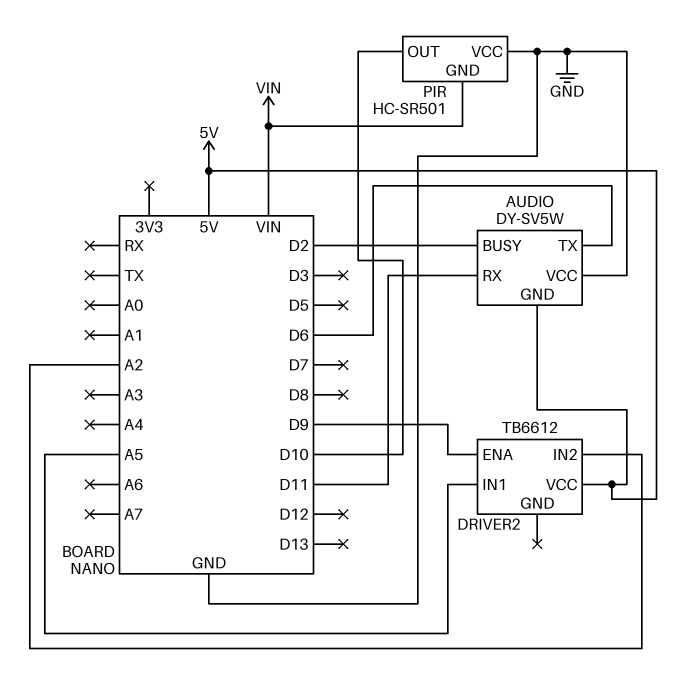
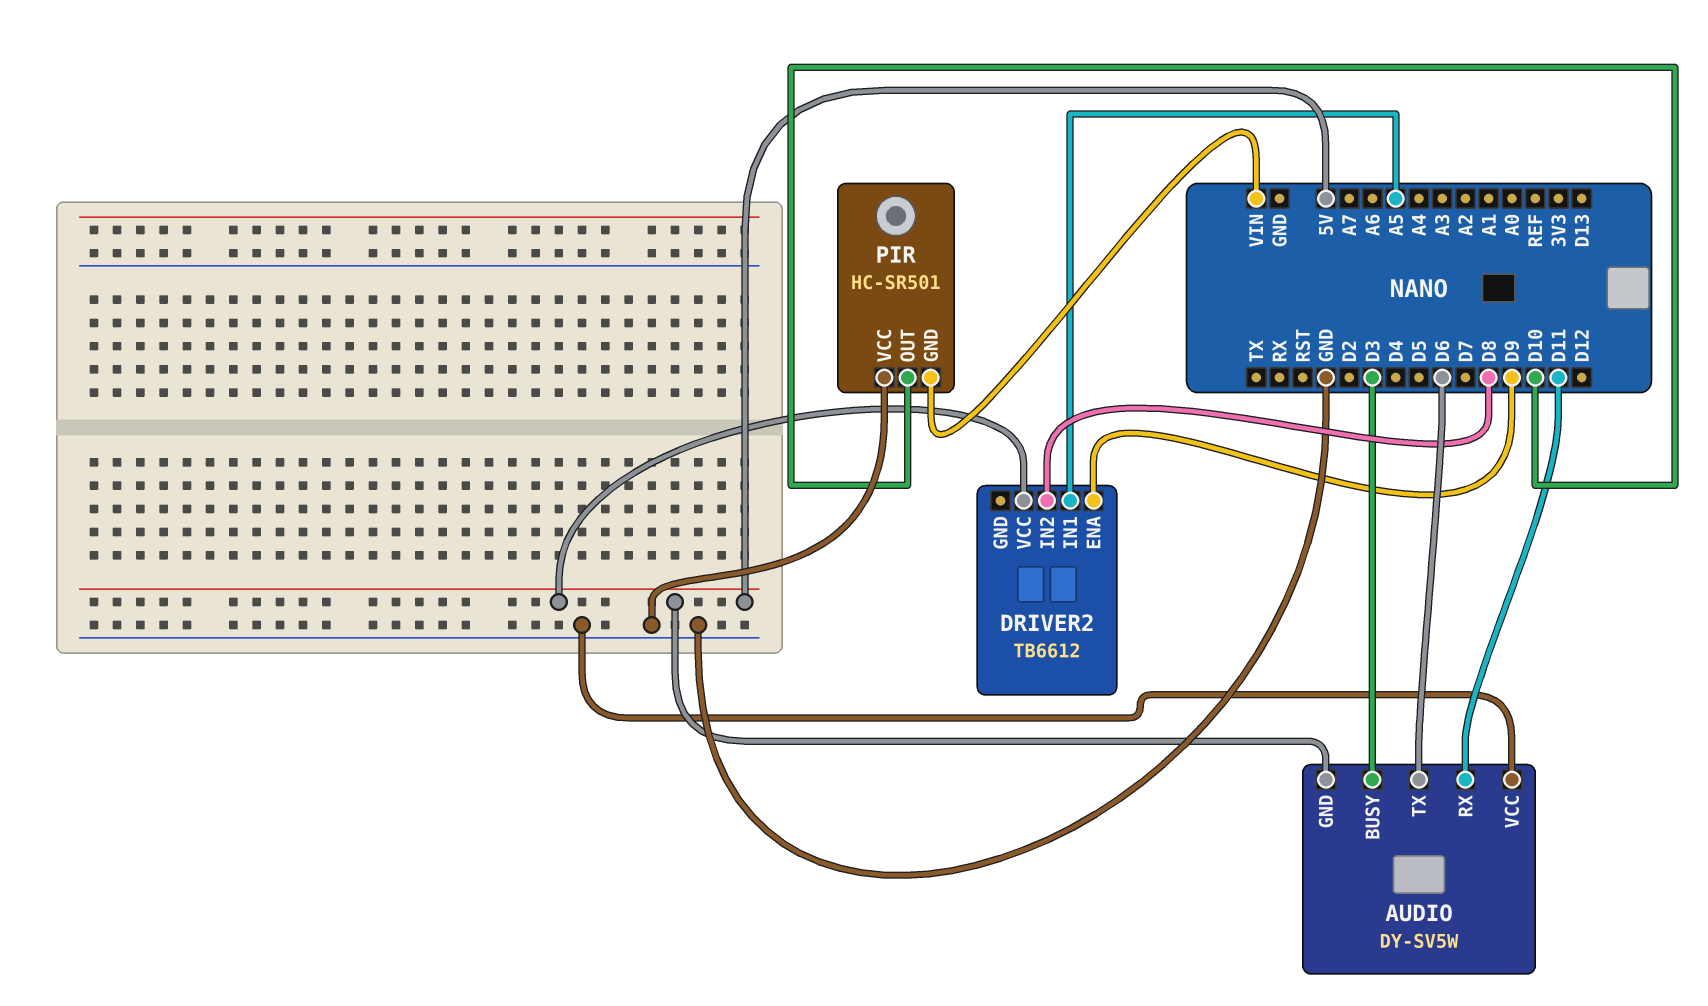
AUDIO pin BUSY: D2 -> D3
DRIVER2 pin IN2: A2 -> D8

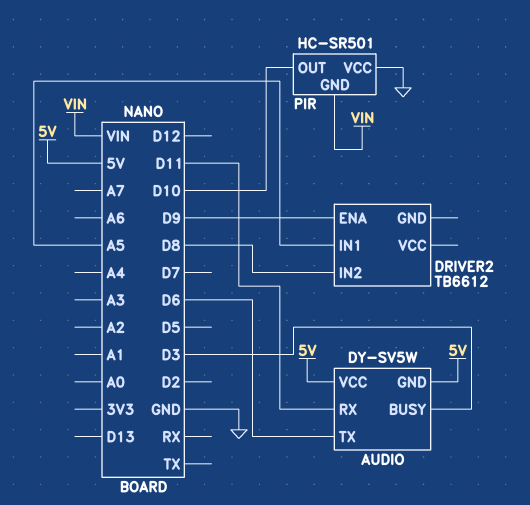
AUDIO pin VCC: GND -> 5V
DRIVER2 pin VCC: 5V -> none

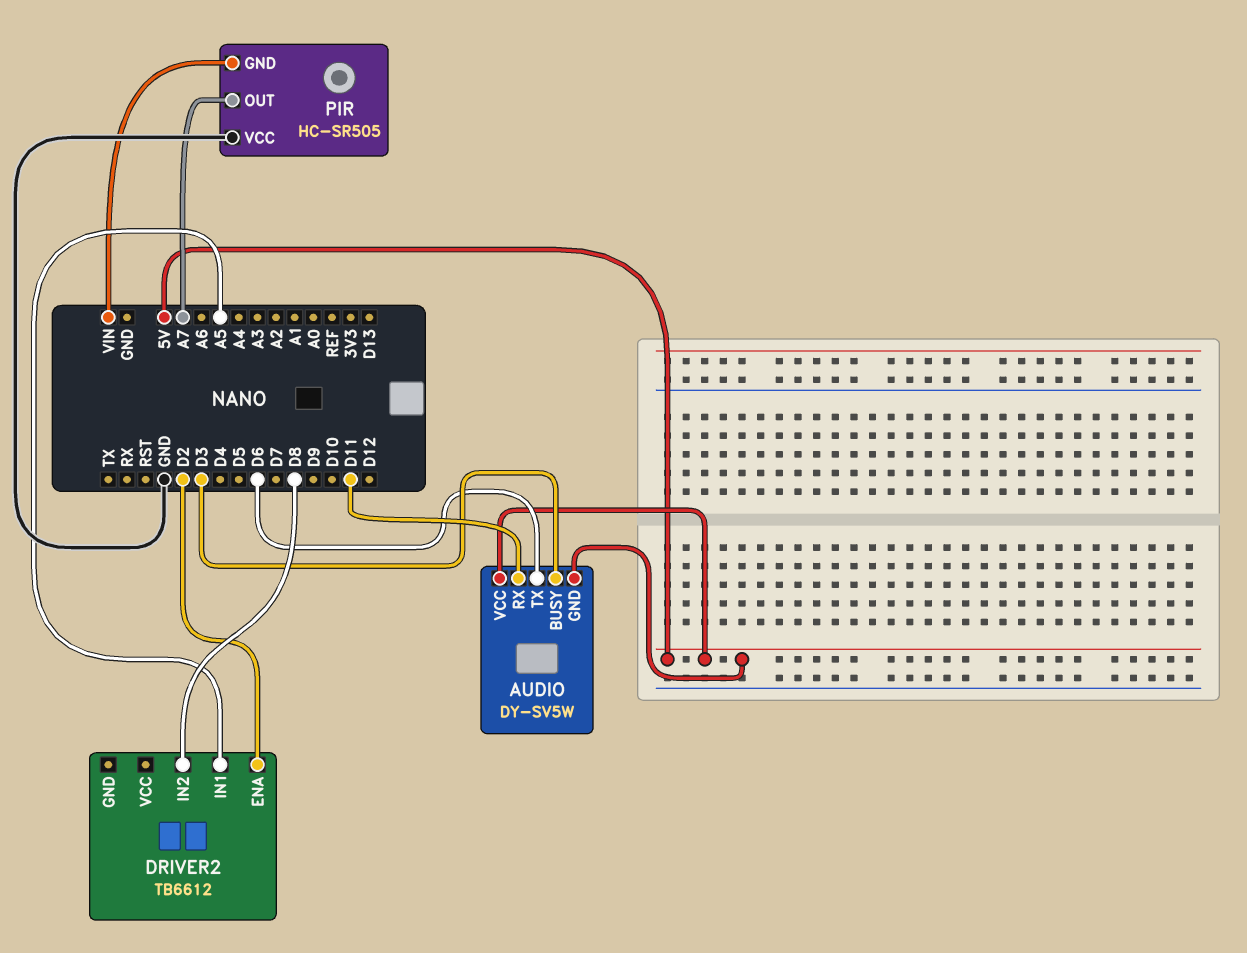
DRIVER2 pin ENA: D9 -> D2
PIR: HC-SR501 -> HC-SR505
PIR pin OUT: D10 -> A7

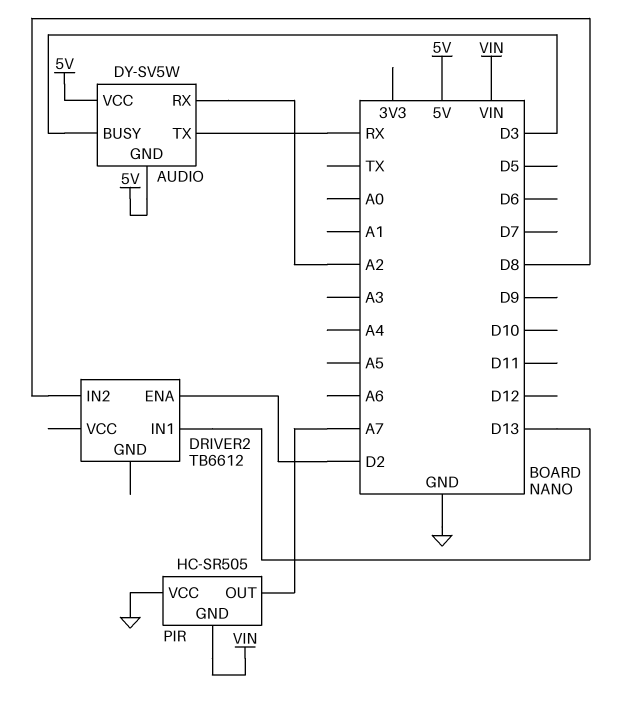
AUDIO pin RX: D11 -> A2
AUDIO pin TX: D6 -> RX
DRIVER2 pin IN1: A5 -> D13

